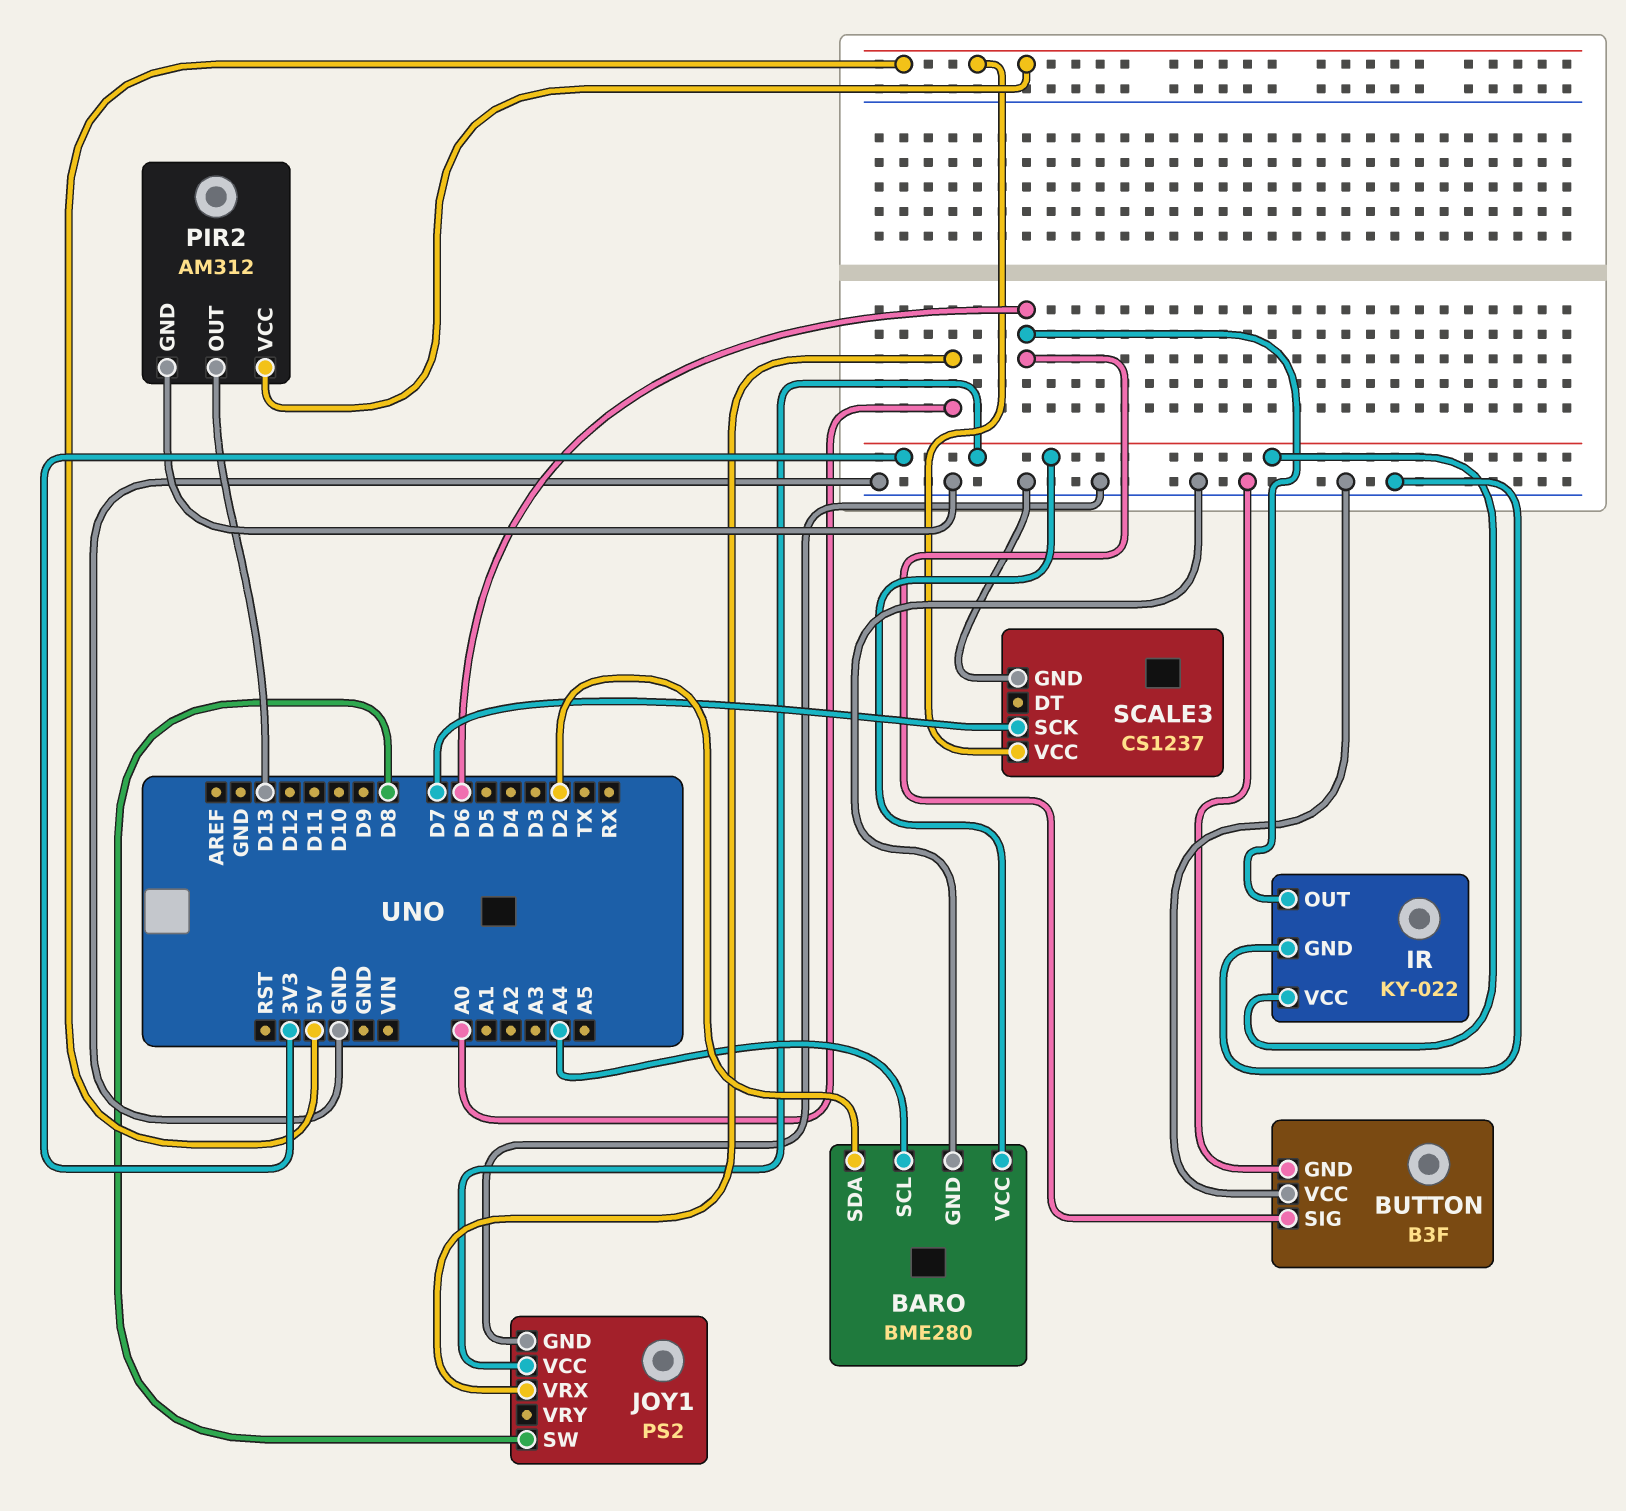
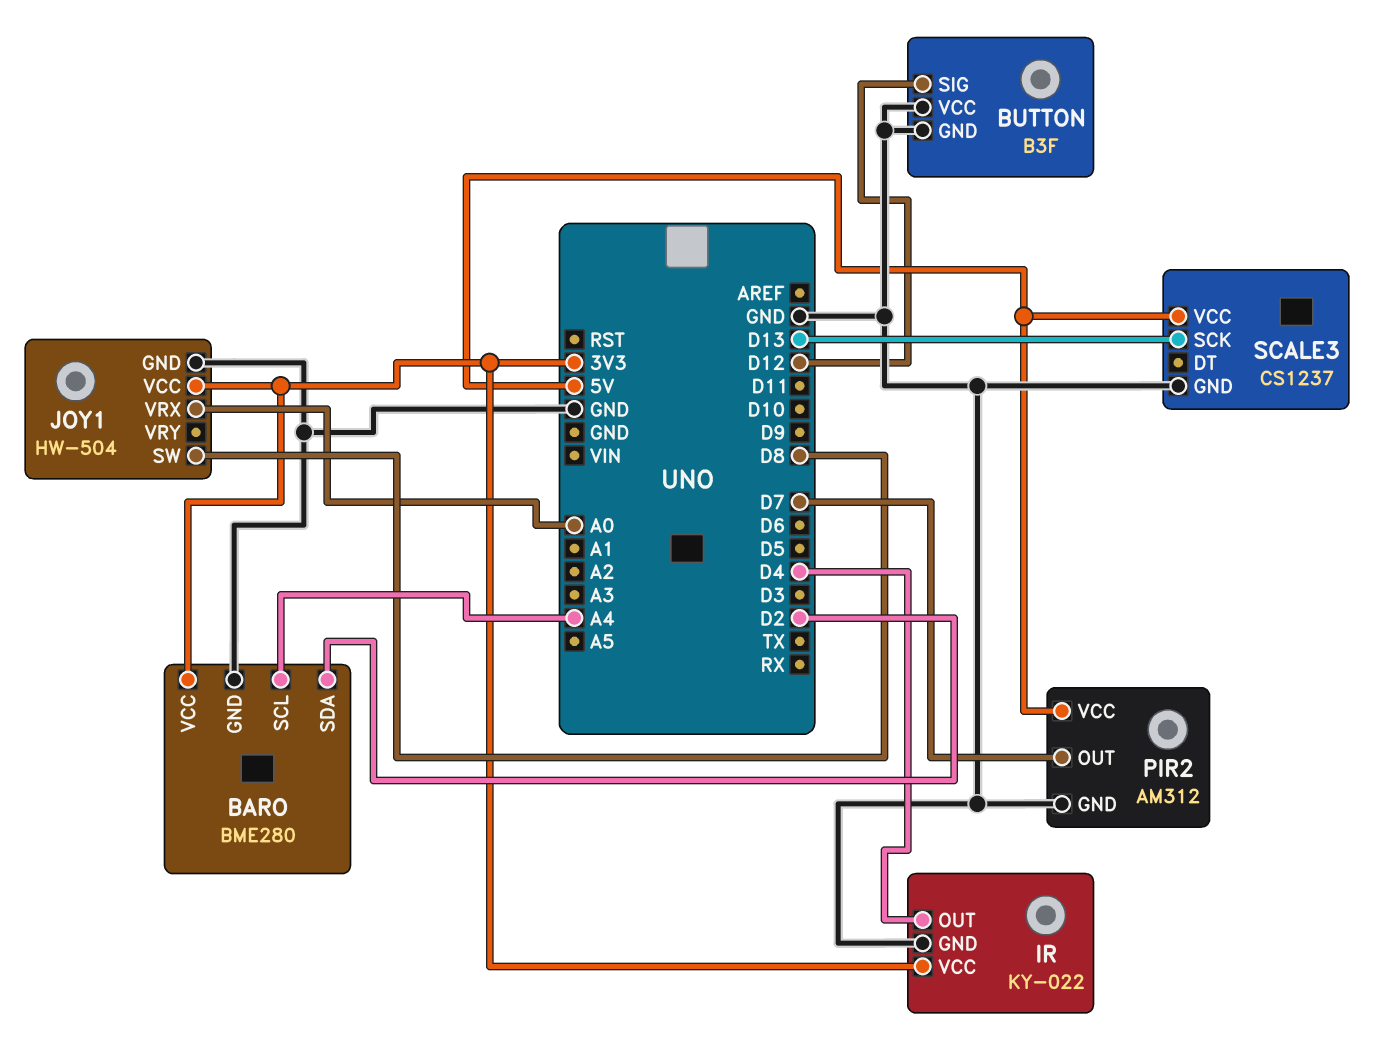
BUTTON pin SIG: D6 -> D12
IR pin OUT: D6 -> D4
JOY1: PS2 -> HW-504
PIR2 pin OUT: D13 -> D7
SCALE3 pin SCK: D7 -> D13

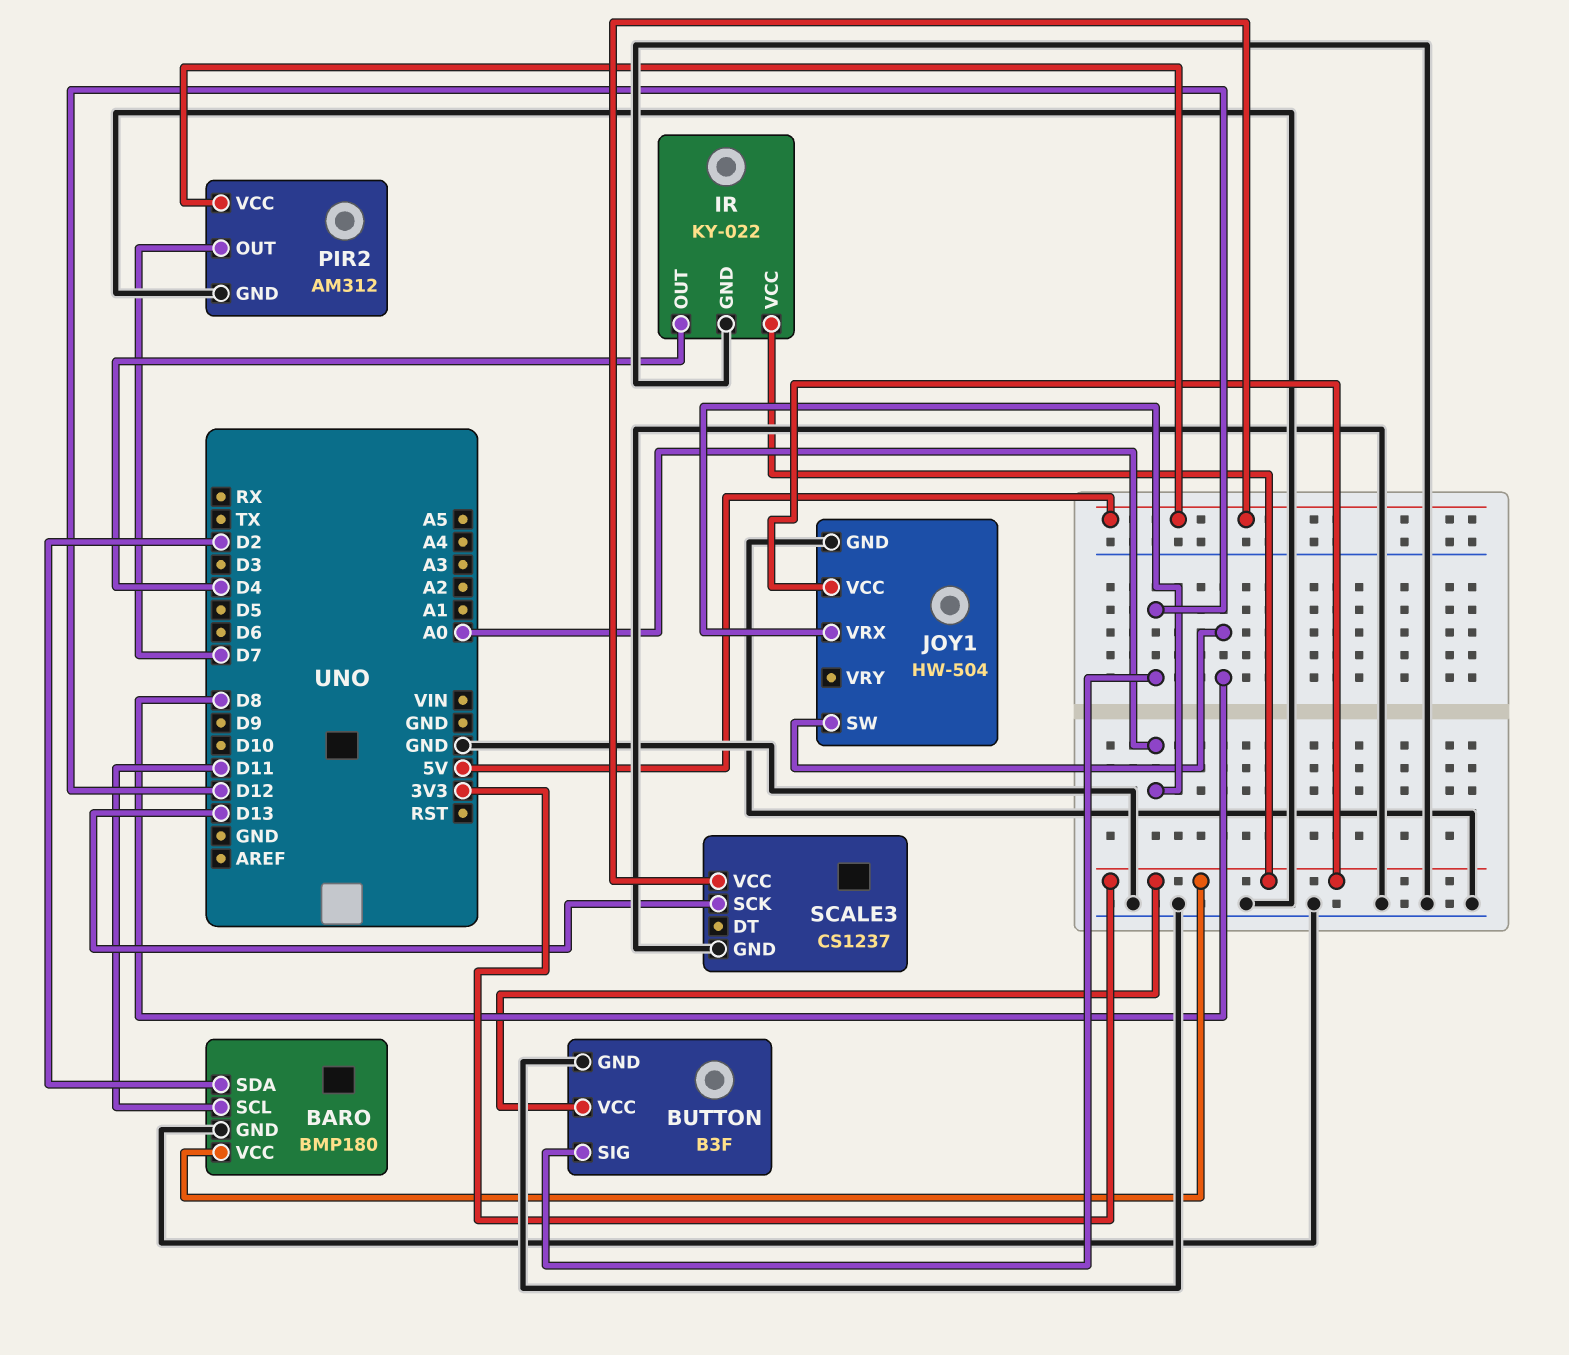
BARO: BME280 -> BMP180
BARO pin SCL: A4 -> D11
BUTTON pin VCC: GND -> 3V3

